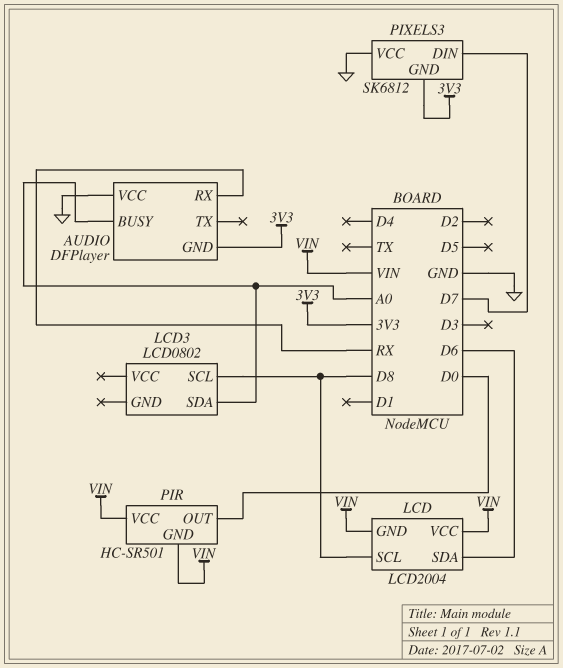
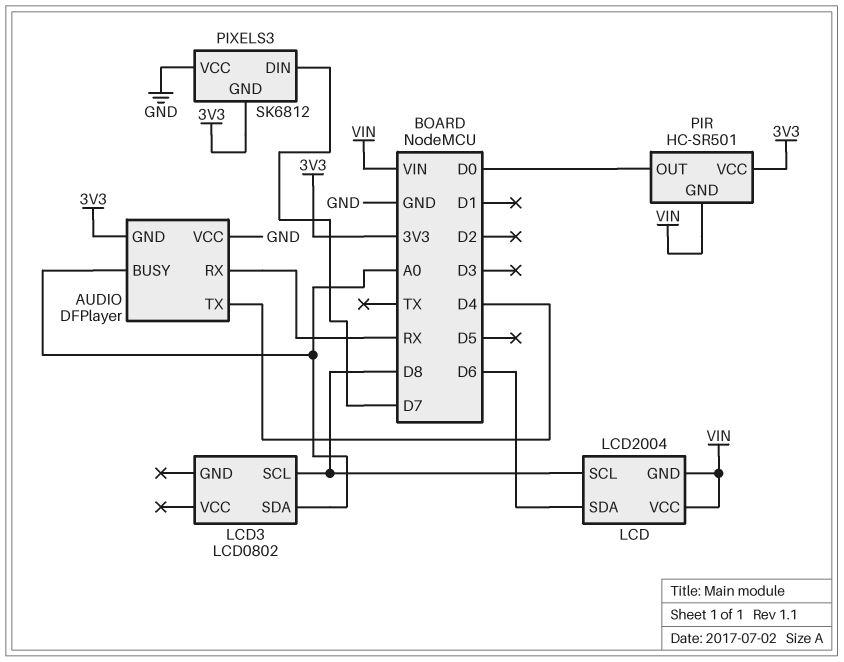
AUDIO pin TX: none -> D4
PIR pin VCC: VIN -> 3V3

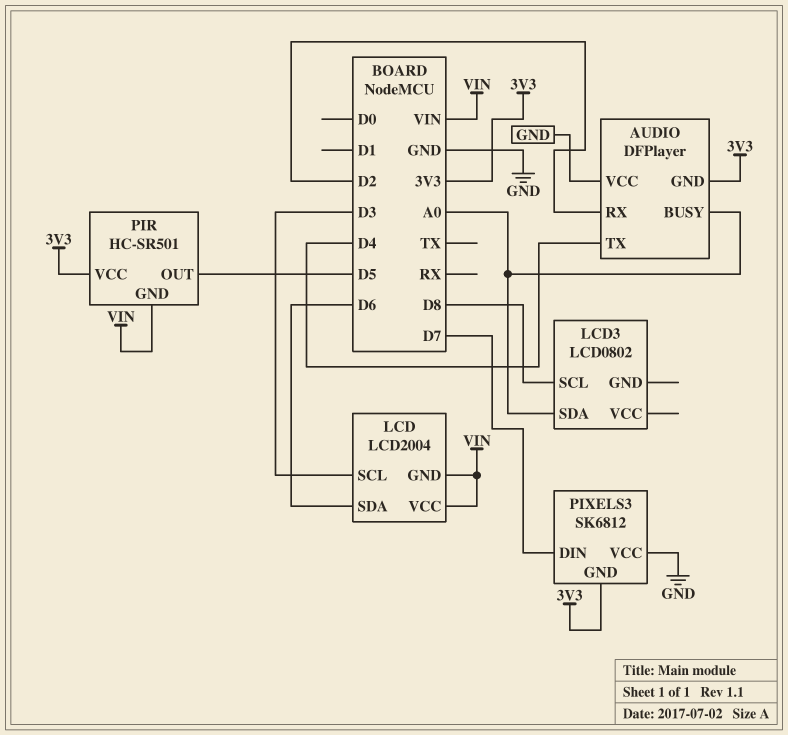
AUDIO pin RX: RX -> D2
LCD pin SCL: D8 -> D3
PIR pin OUT: D0 -> D5

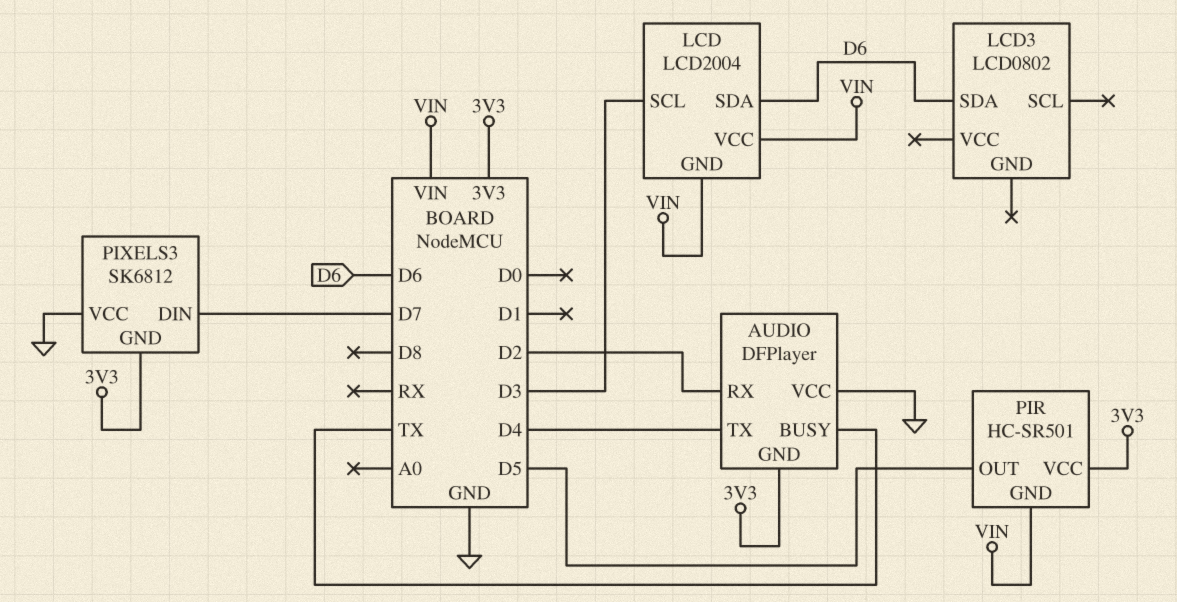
AUDIO pin BUSY: A0 -> TX
LCD3 pin SCL: D8 -> none
LCD3 pin SDA: A0 -> D6

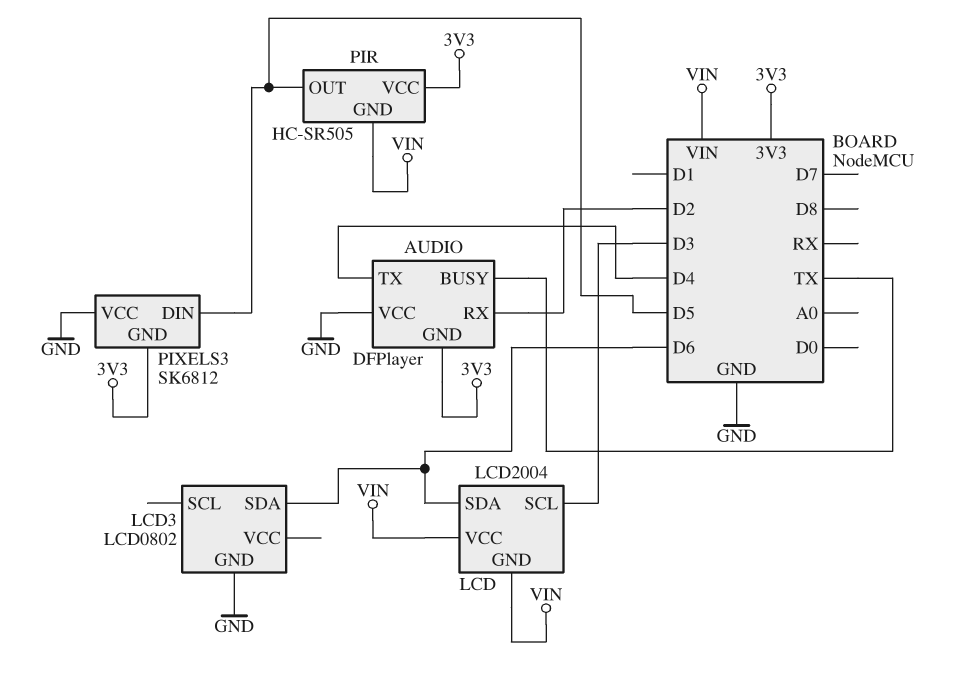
LCD3 pin GND: none -> GND
PIR: HC-SR501 -> HC-SR505
PIXELS3 pin DIN: D7 -> D5

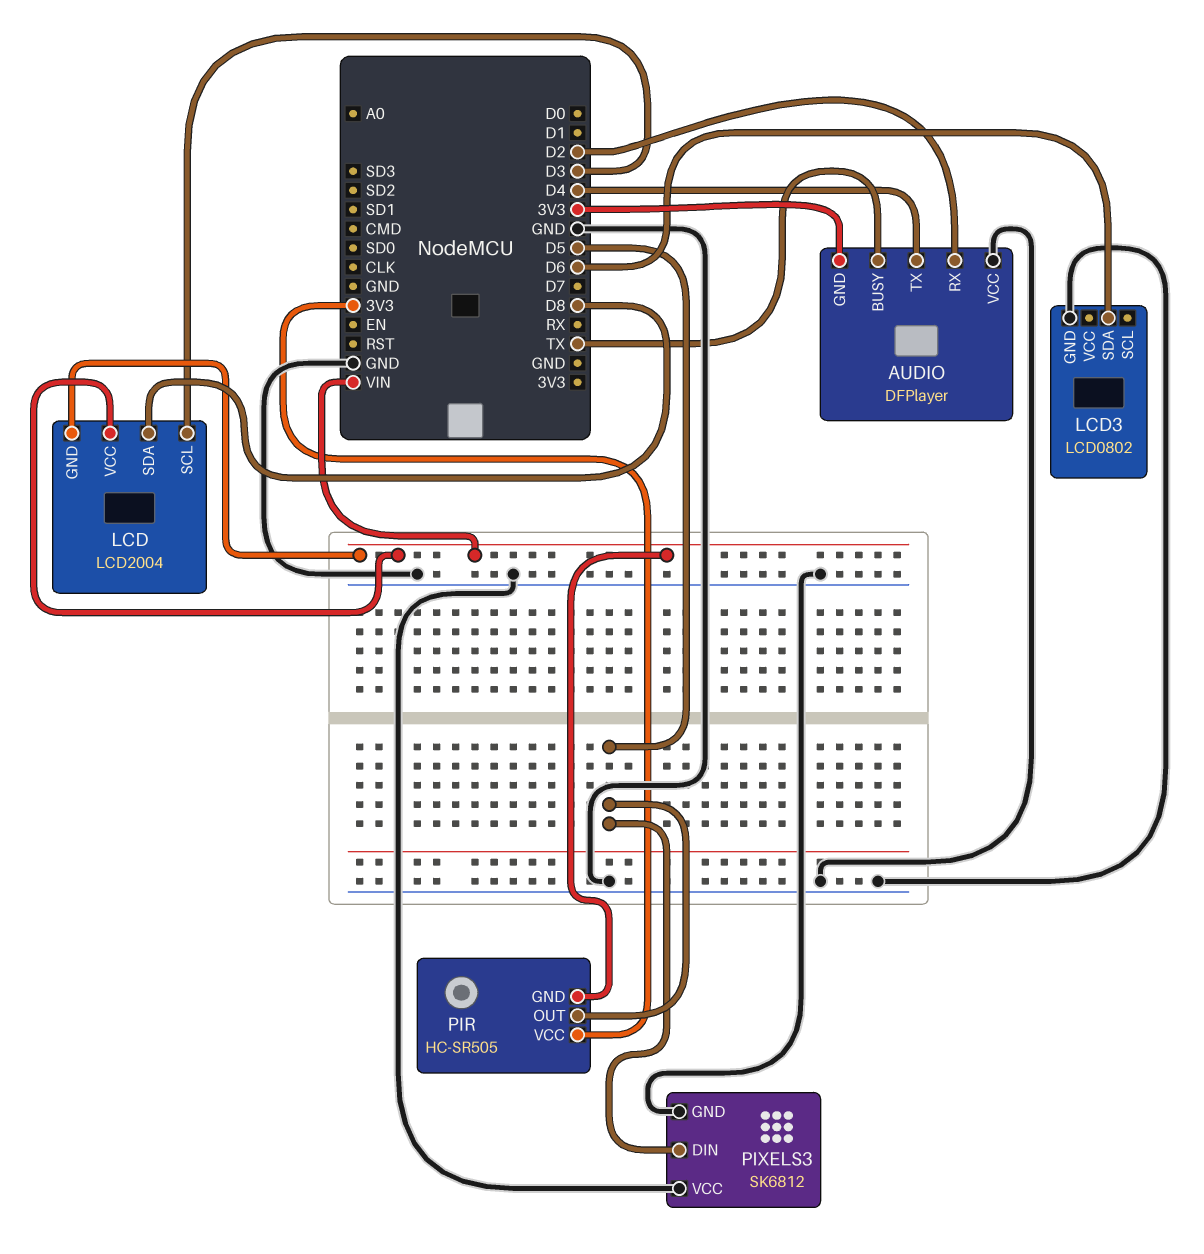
LCD pin SDA: D6 -> D8
PIXELS3 pin GND: 3V3 -> GND

